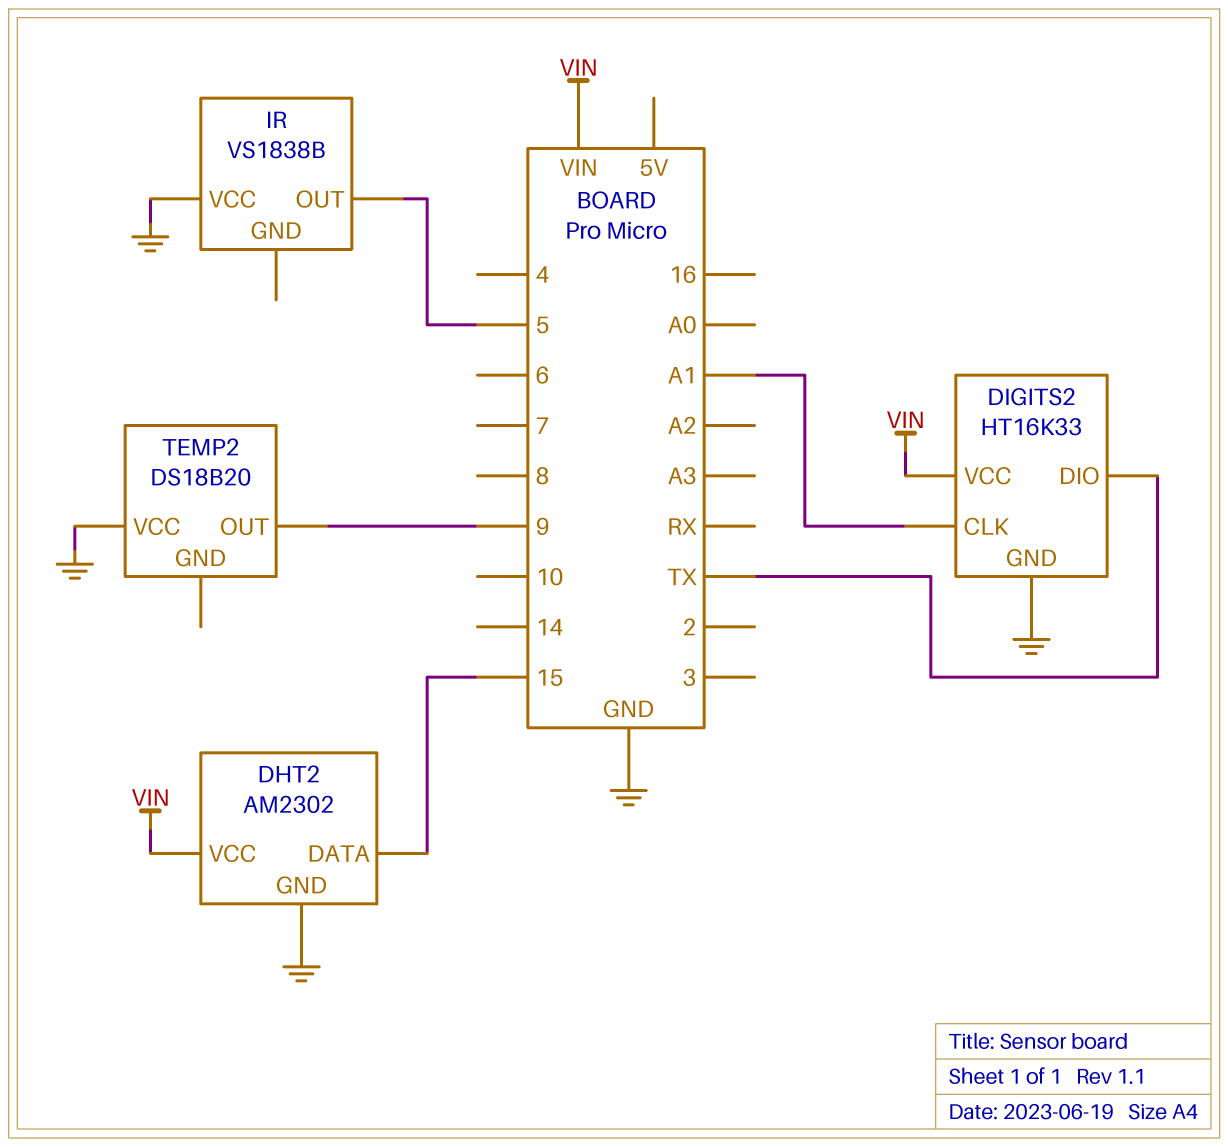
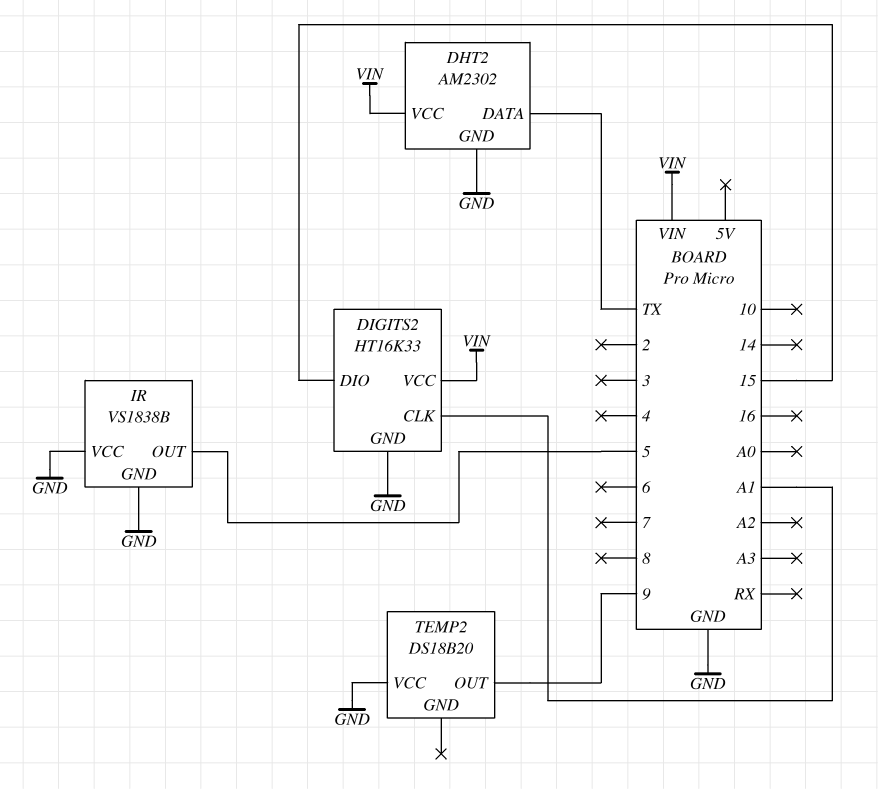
DHT2 pin DATA: 15 -> TX
DIGITS2 pin DIO: TX -> 15
IR pin GND: none -> GND

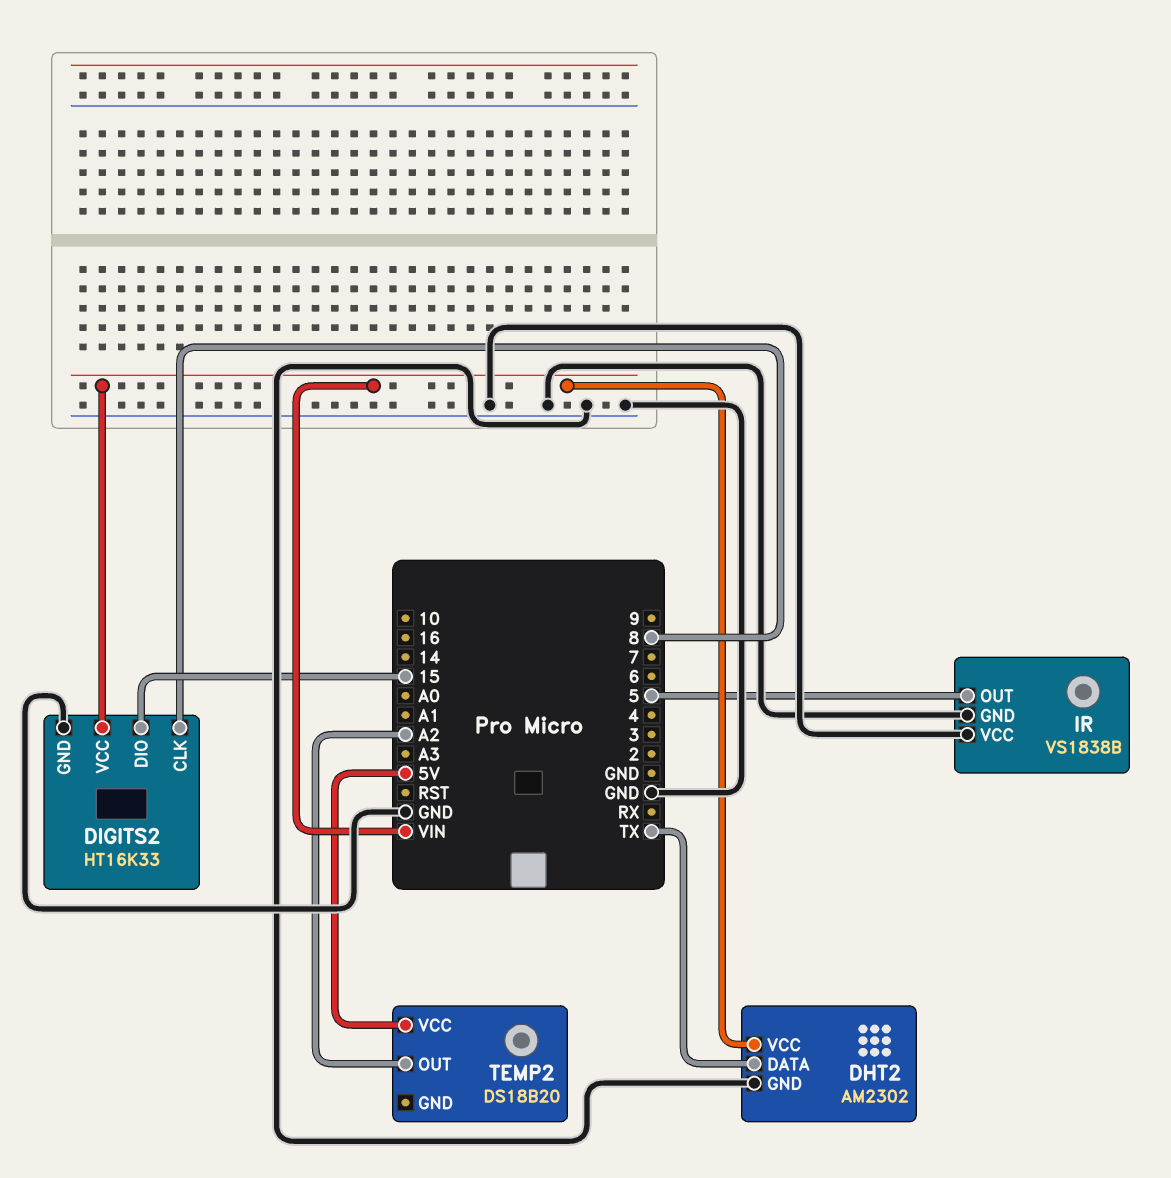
DIGITS2 pin CLK: A1 -> 8
TEMP2 pin OUT: 9 -> A2
TEMP2 pin VCC: GND -> 5V

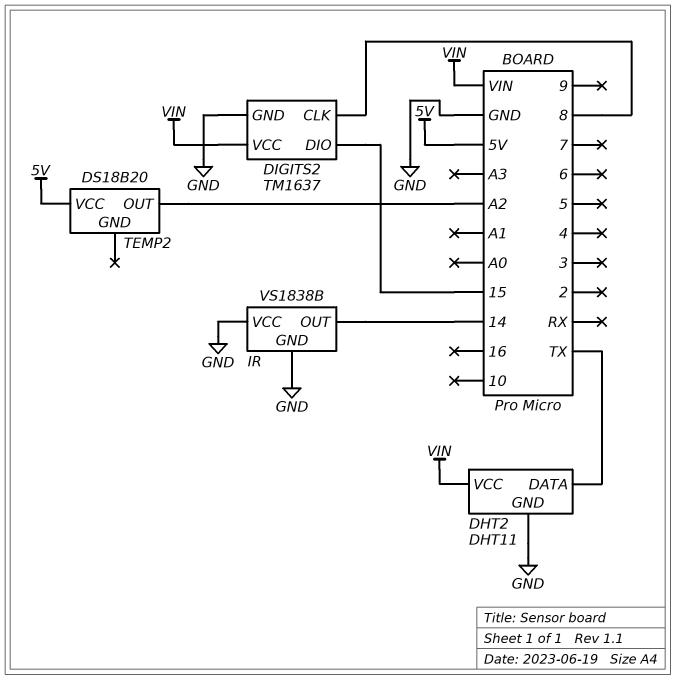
DHT2: AM2302 -> DHT11
DIGITS2: HT16K33 -> TM1637
IR pin OUT: 5 -> 14

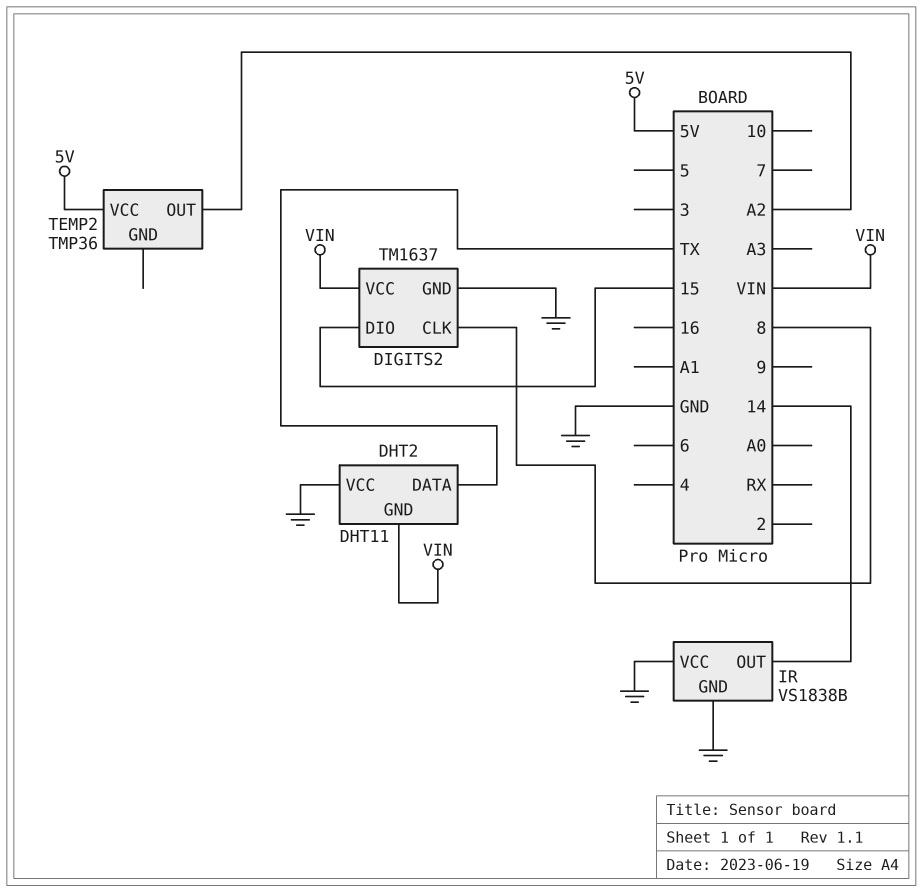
DHT2 pin GND: GND -> VIN
DHT2 pin VCC: VIN -> GND
TEMP2: DS18B20 -> TMP36

